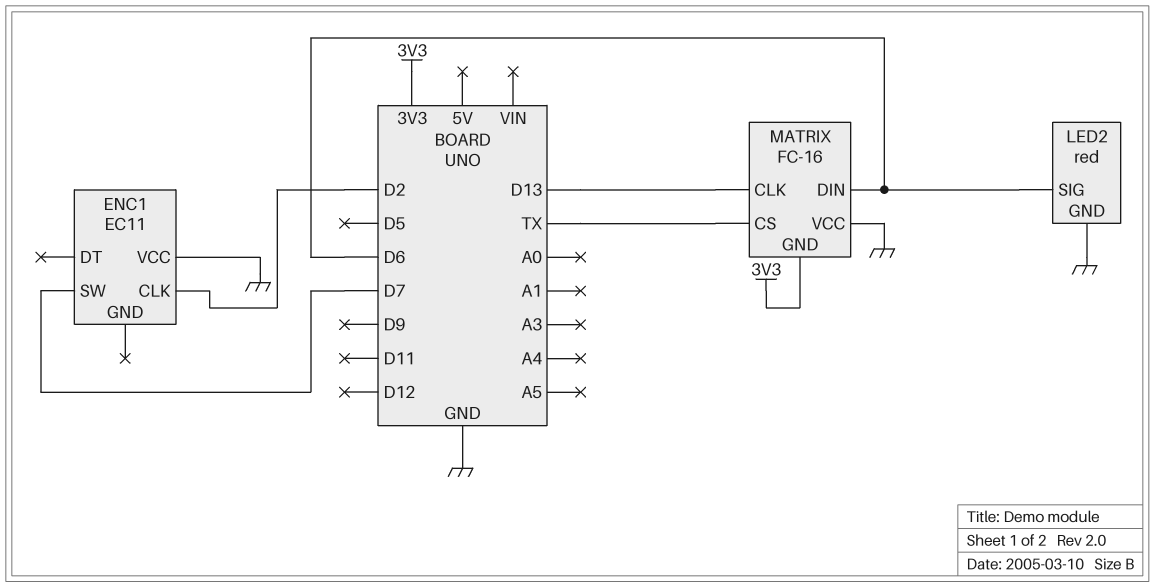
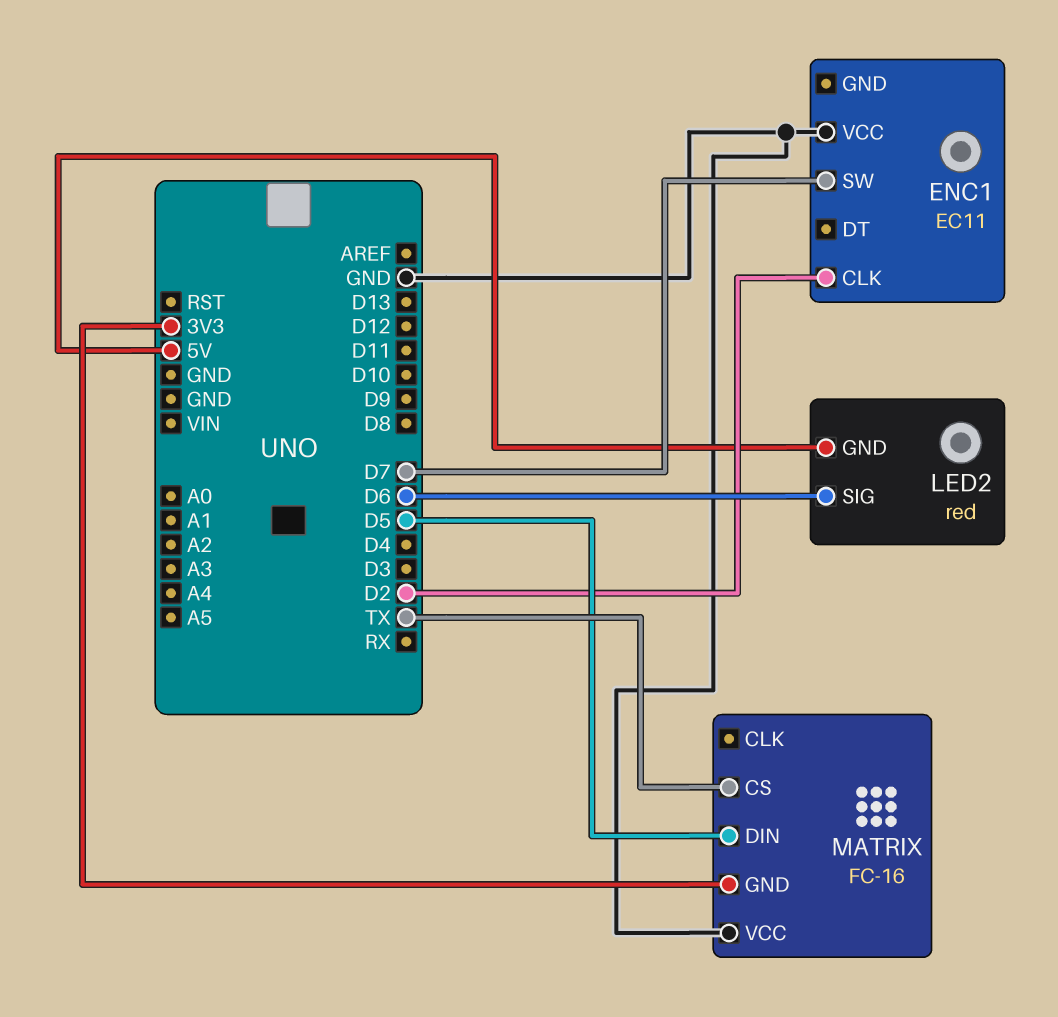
LED2 pin GND: GND -> 5V
MATRIX pin CLK: D13 -> none
MATRIX pin DIN: D6 -> D5

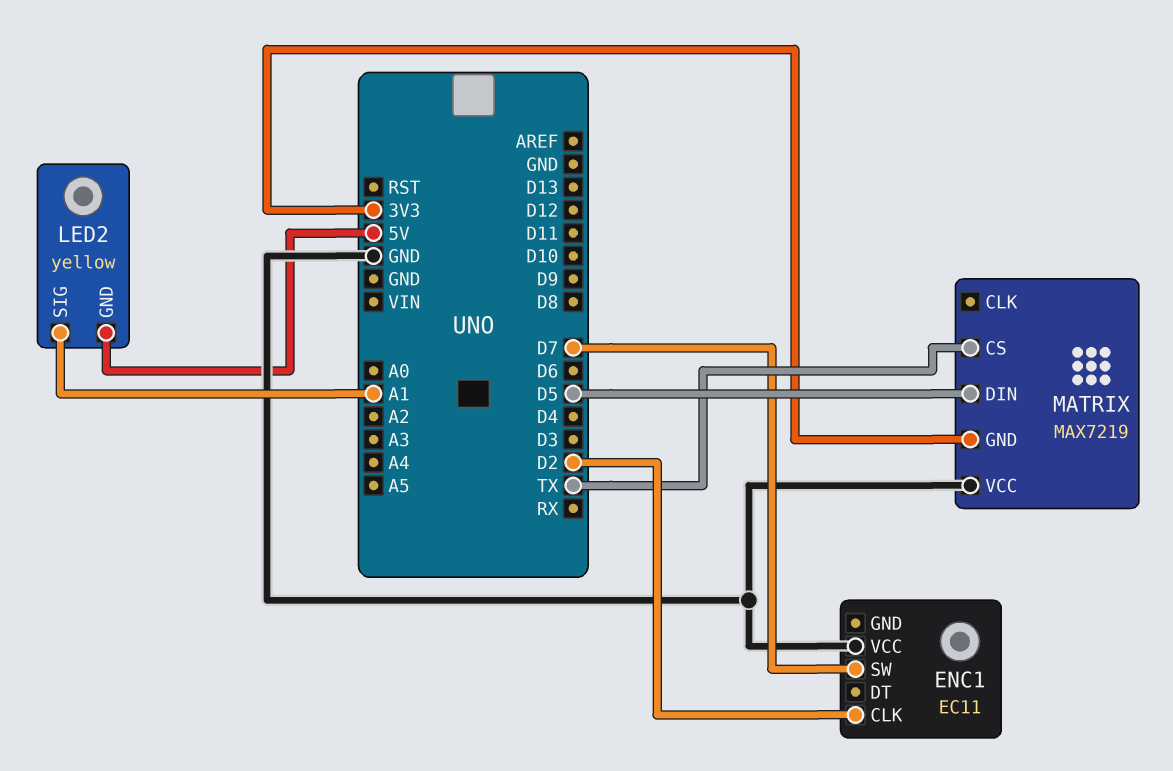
LED2: red -> yellow
LED2 pin SIG: D6 -> A1
MATRIX: FC-16 -> MAX7219

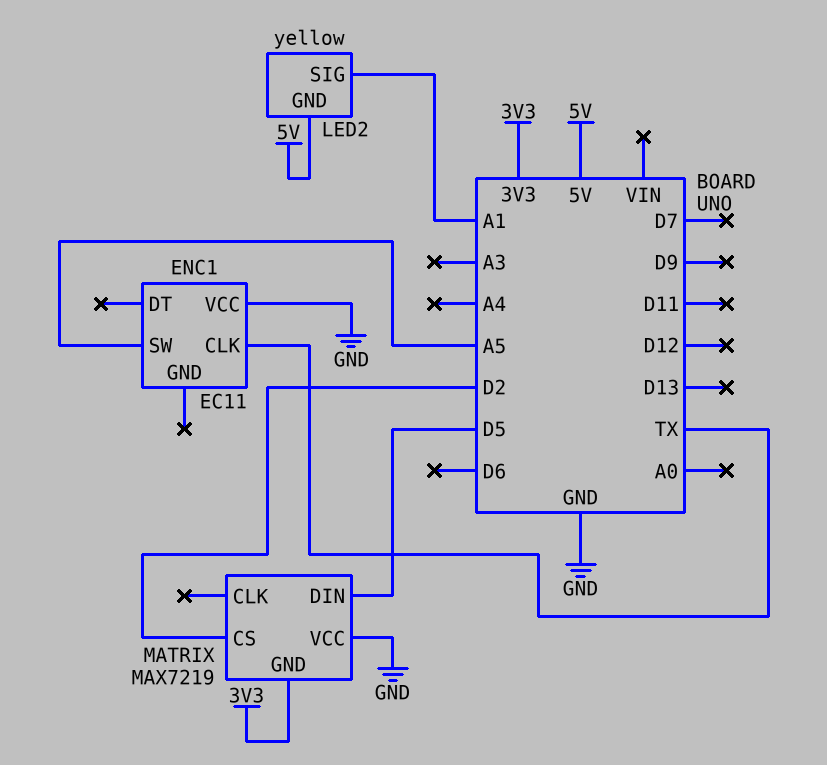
ENC1 pin CLK: D2 -> TX
ENC1 pin SW: D7 -> A5
MATRIX pin CS: TX -> D2

